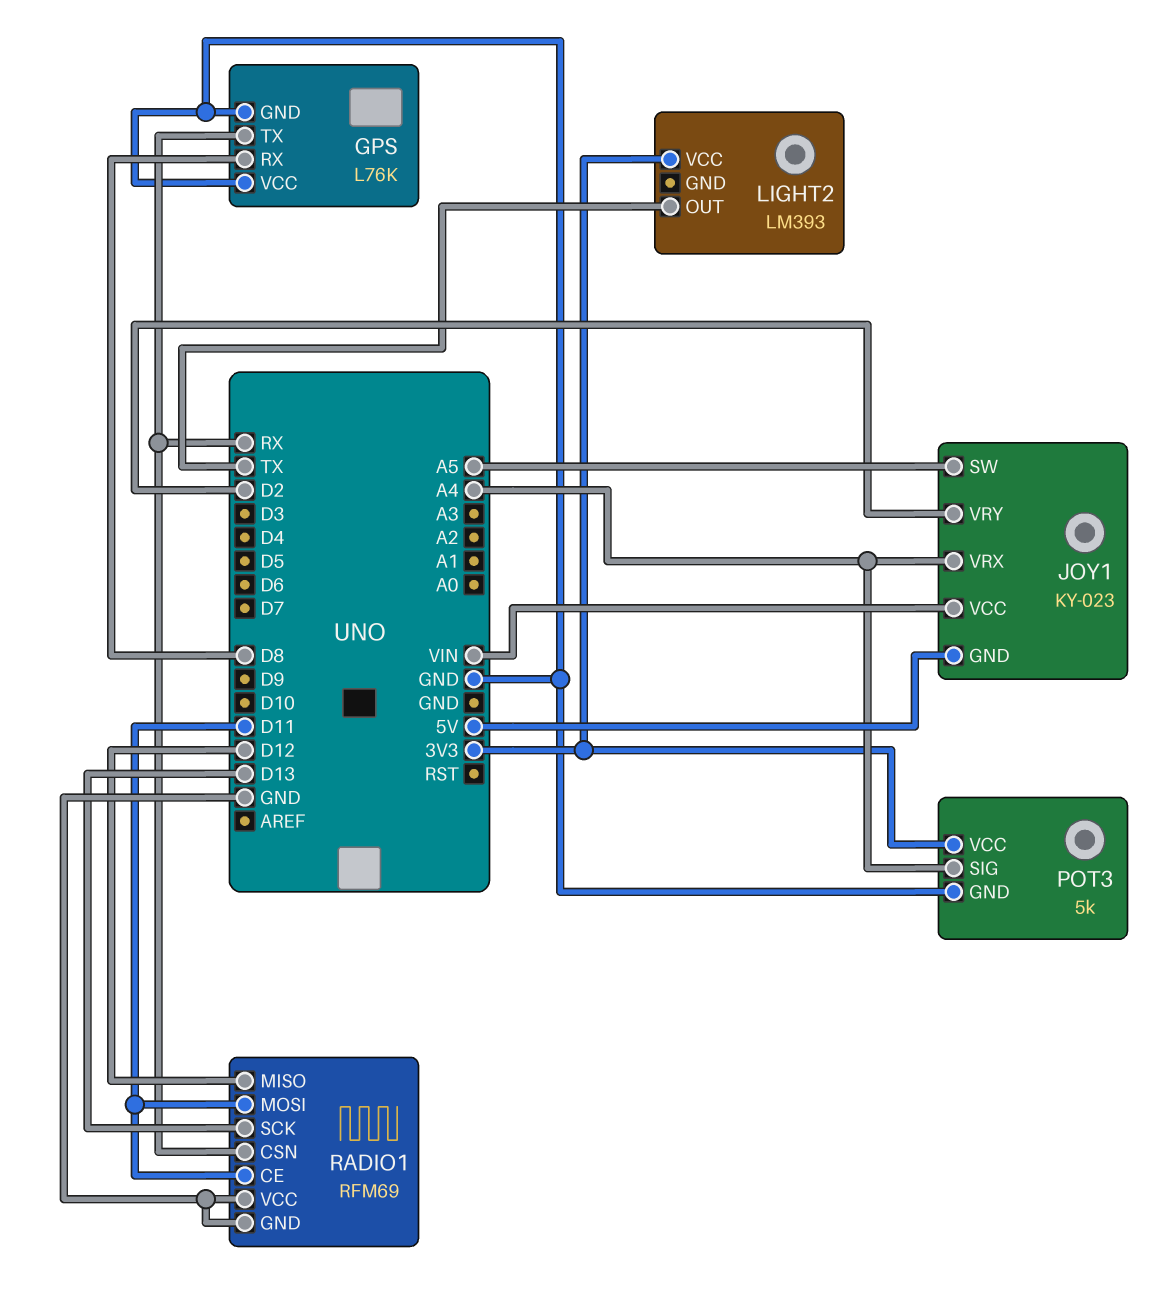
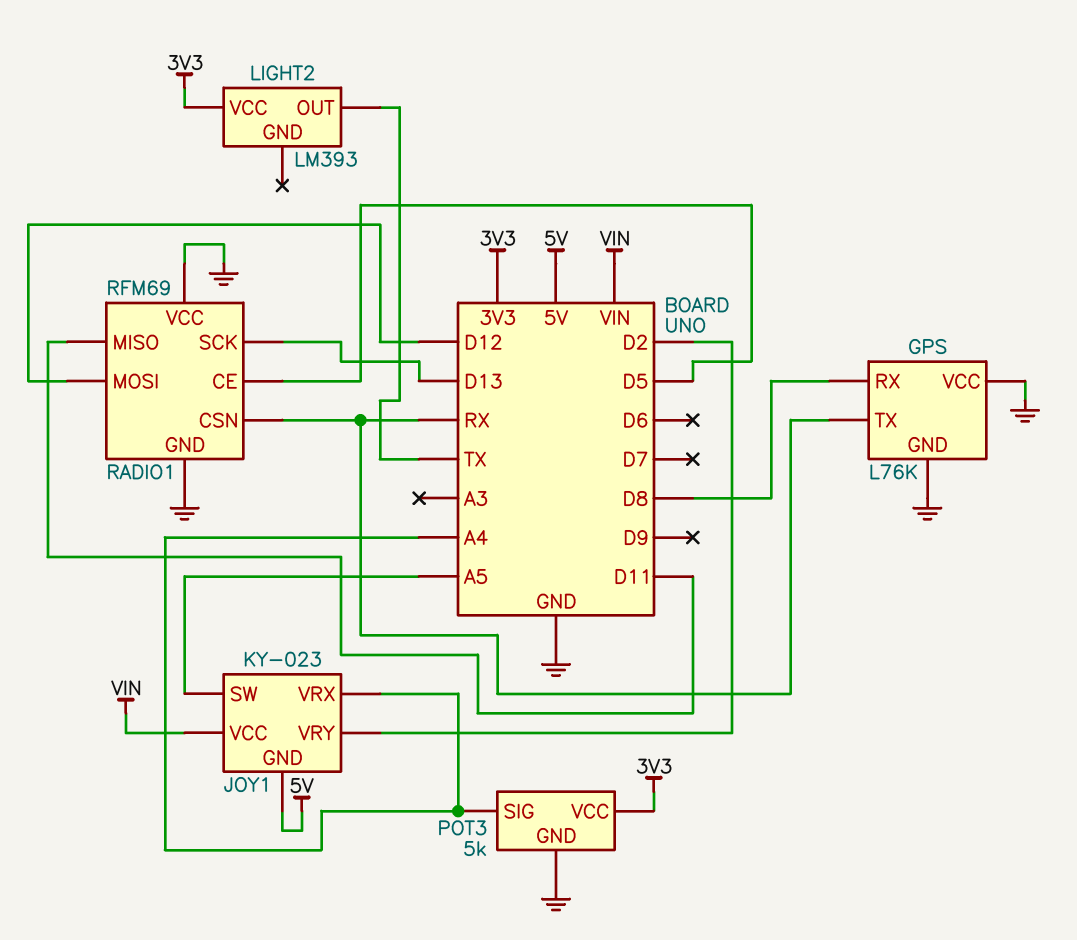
RADIO1 pin CE: D11 -> D5
RADIO1 pin MISO: D12 -> D11
RADIO1 pin MOSI: D11 -> D12

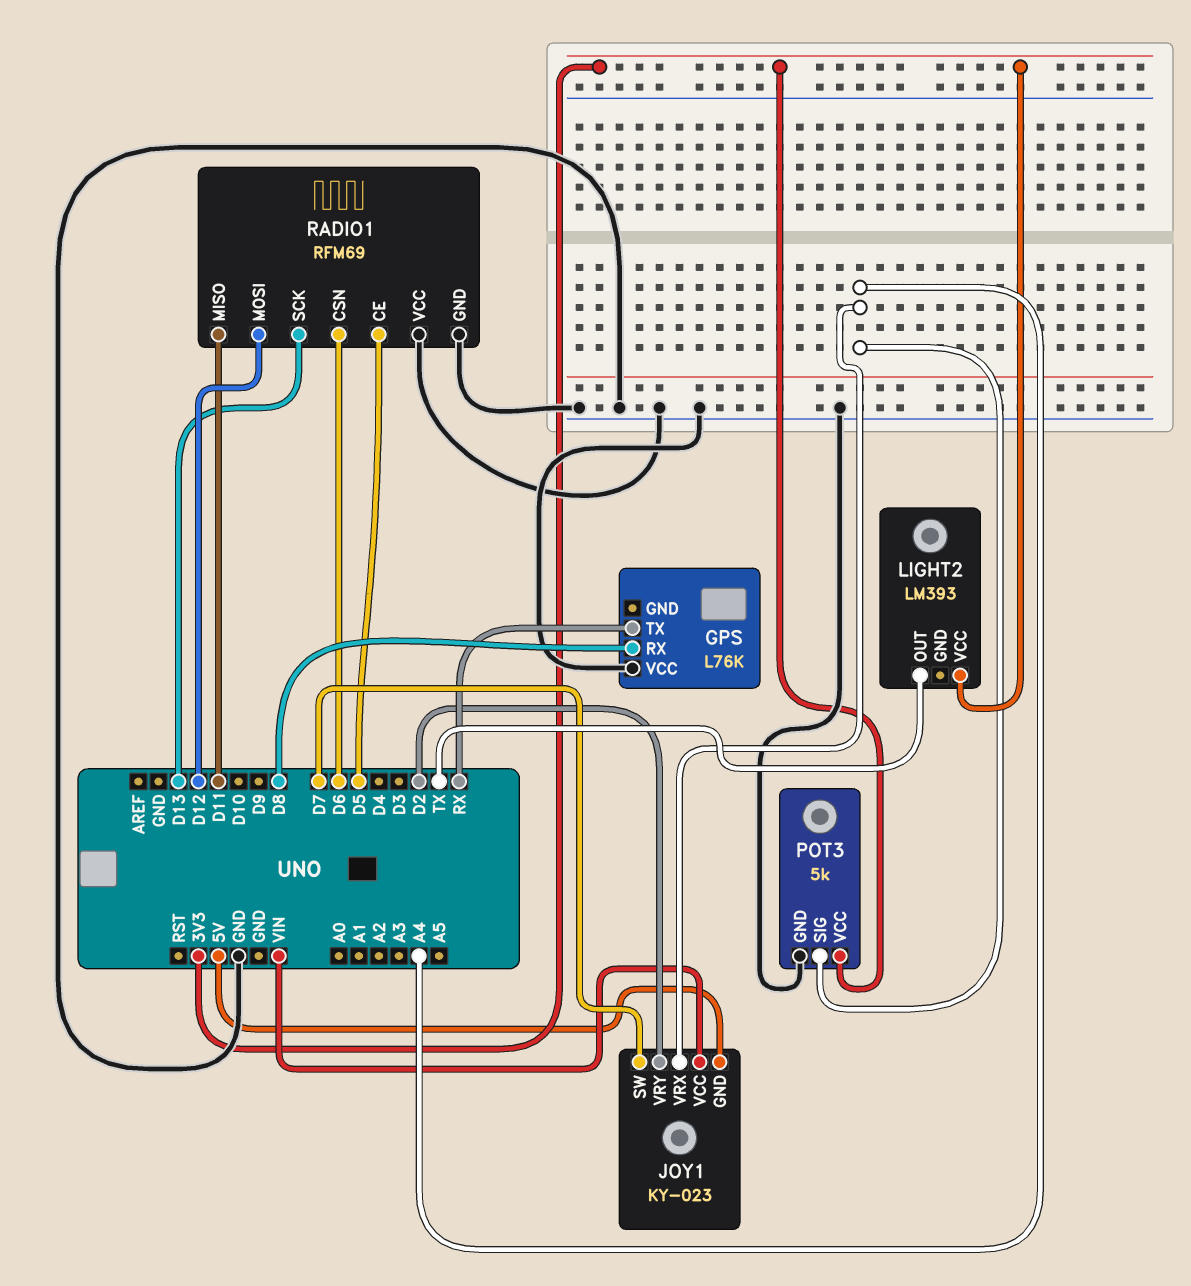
GPS pin GND: GND -> none
JOY1 pin SW: A5 -> D7
RADIO1 pin CSN: RX -> D6

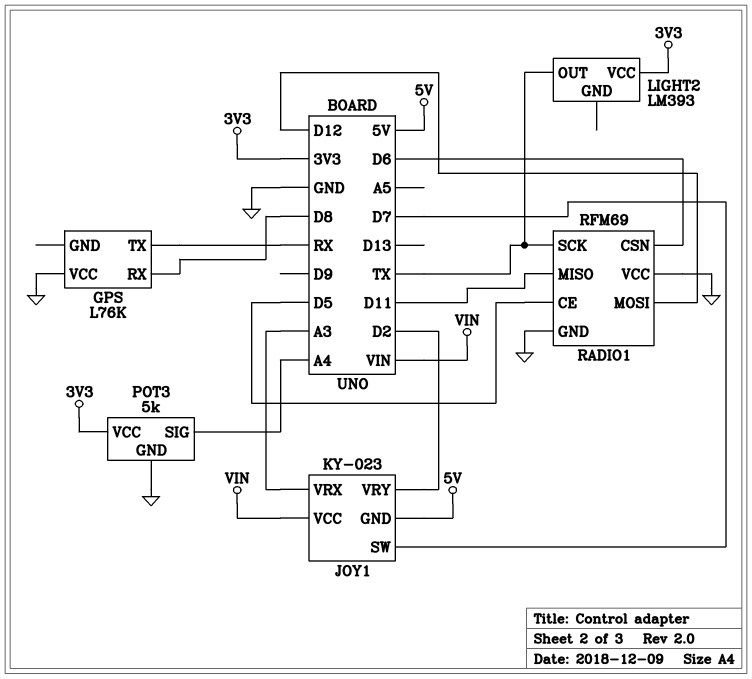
JOY1 pin VRX: A4 -> A3
RADIO1 pin SCK: D13 -> TX

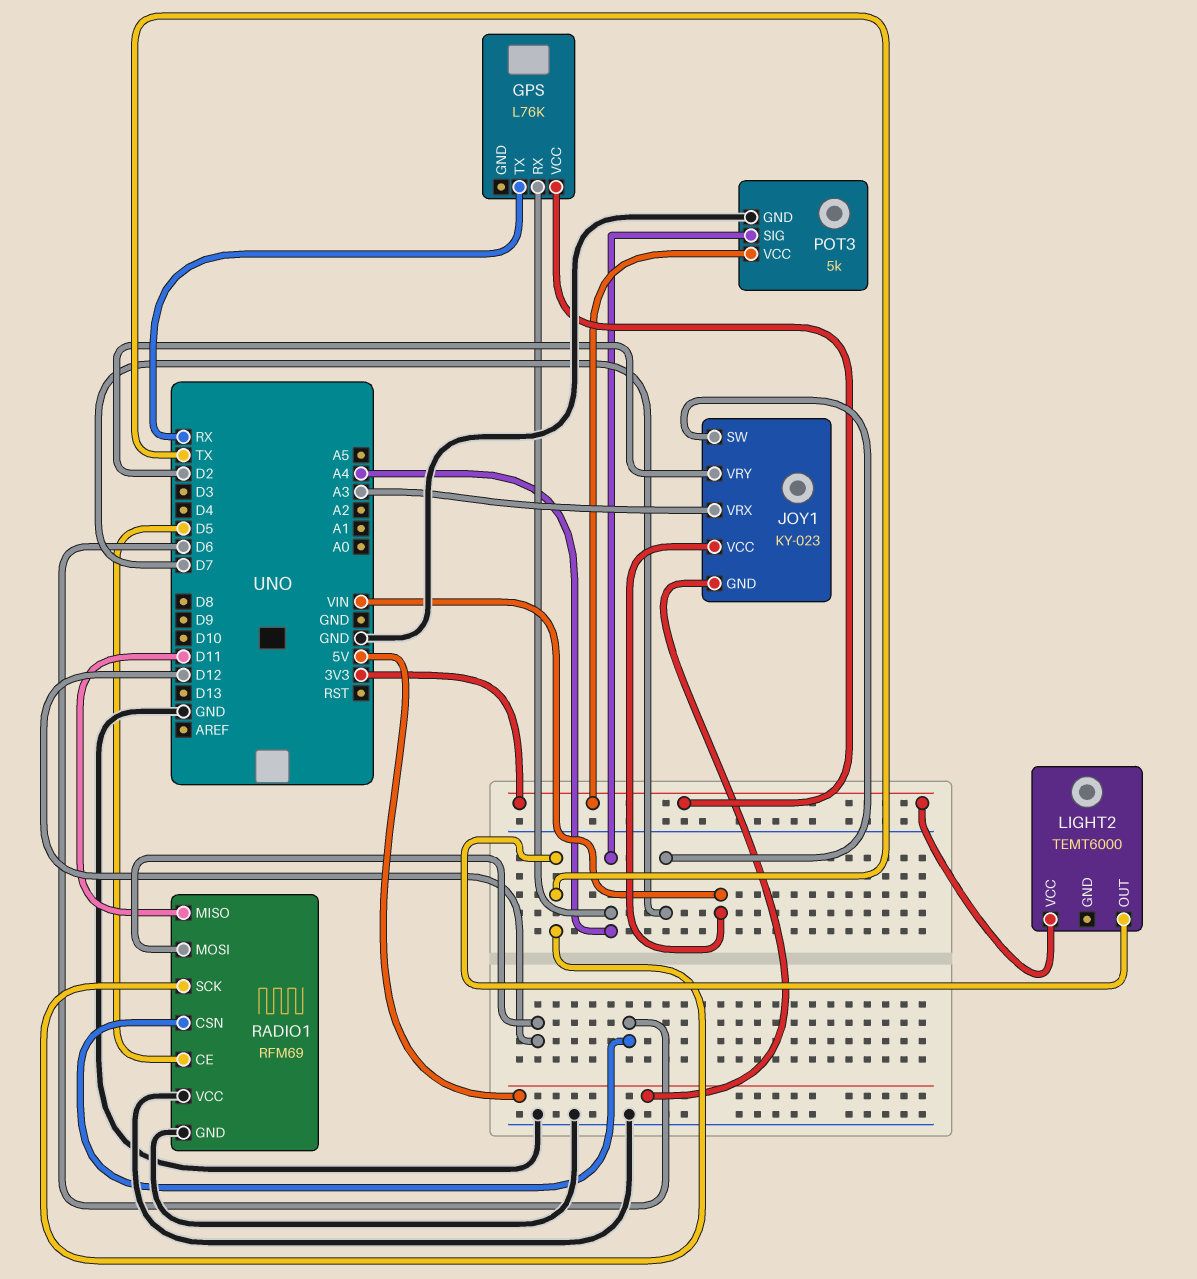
GPS pin RX: D8 -> A4
GPS pin VCC: GND -> 3V3
LIGHT2: LM393 -> TEMT6000

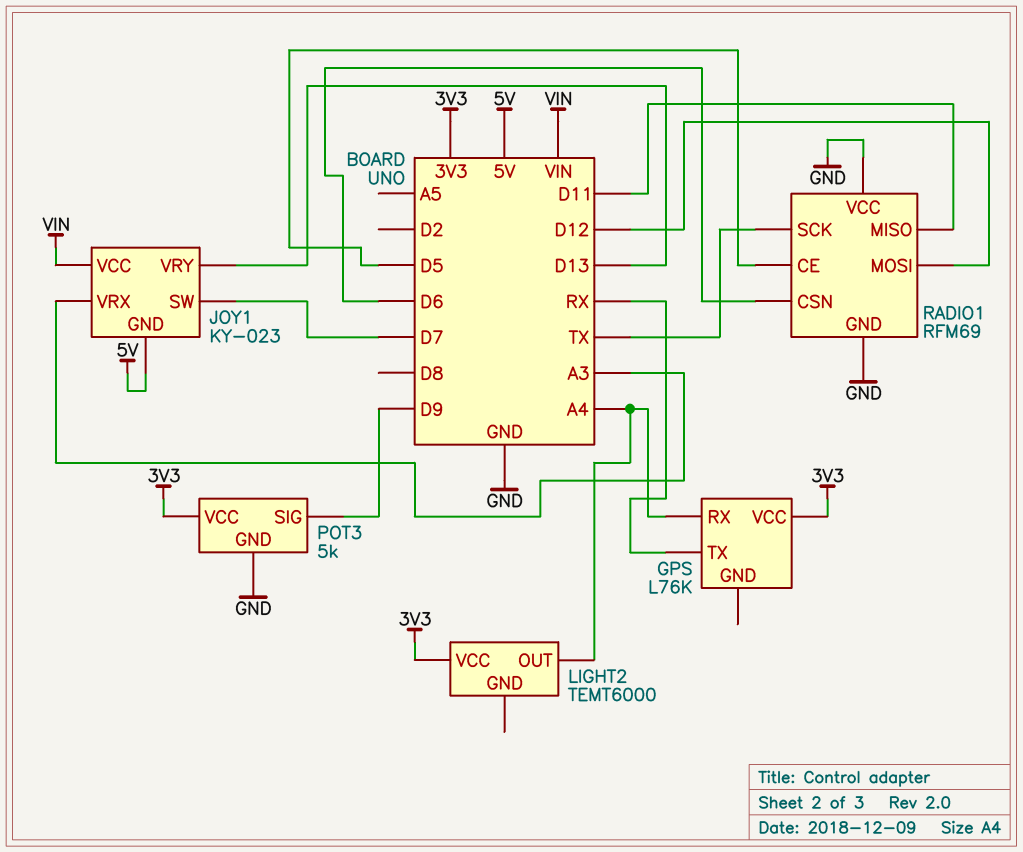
JOY1 pin VRY: D2 -> D13
LIGHT2 pin OUT: TX -> A4
POT3 pin SIG: A4 -> D9

